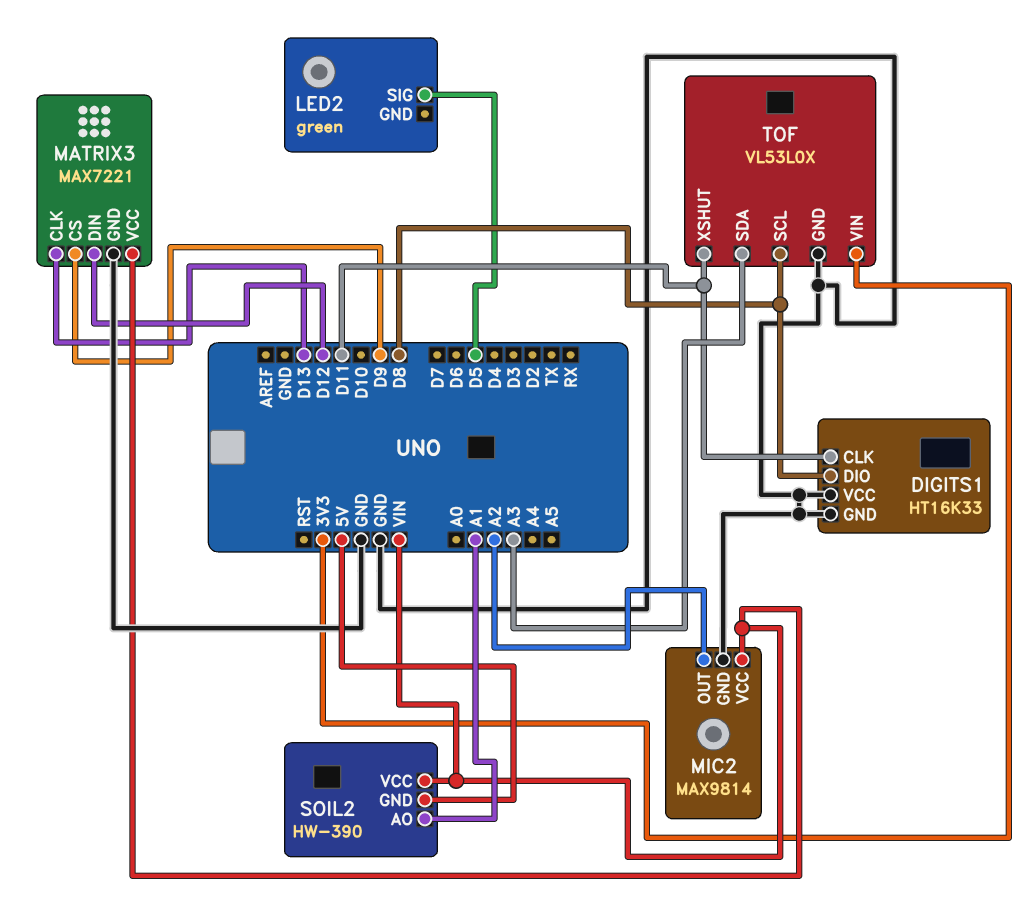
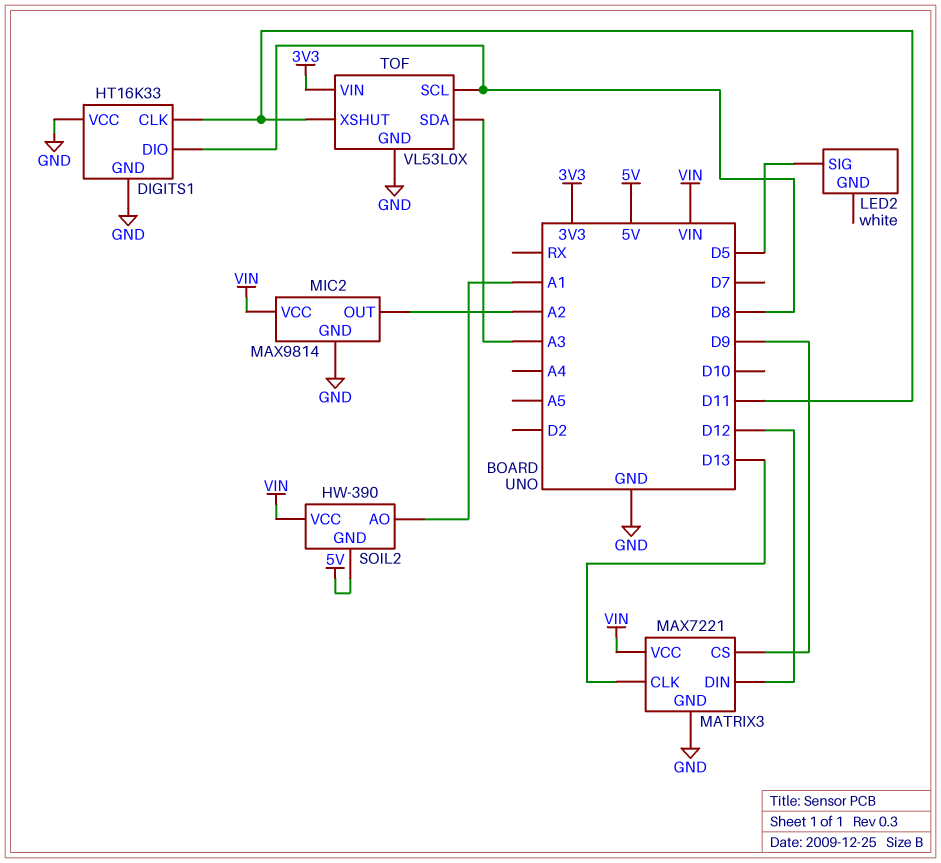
LED2: green -> white

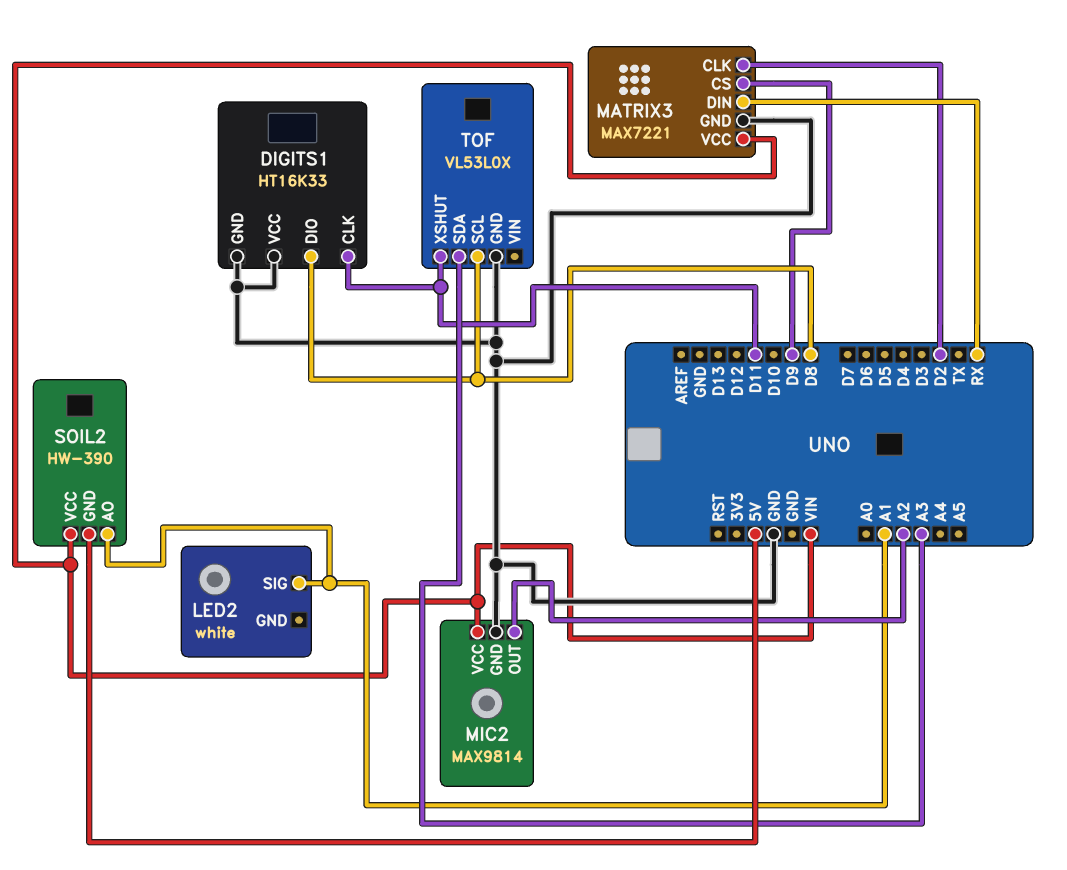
LED2 pin SIG: D5 -> A1
MATRIX3 pin CLK: D13 -> D2
MATRIX3 pin DIN: D12 -> RX
TOF pin VIN: 3V3 -> none

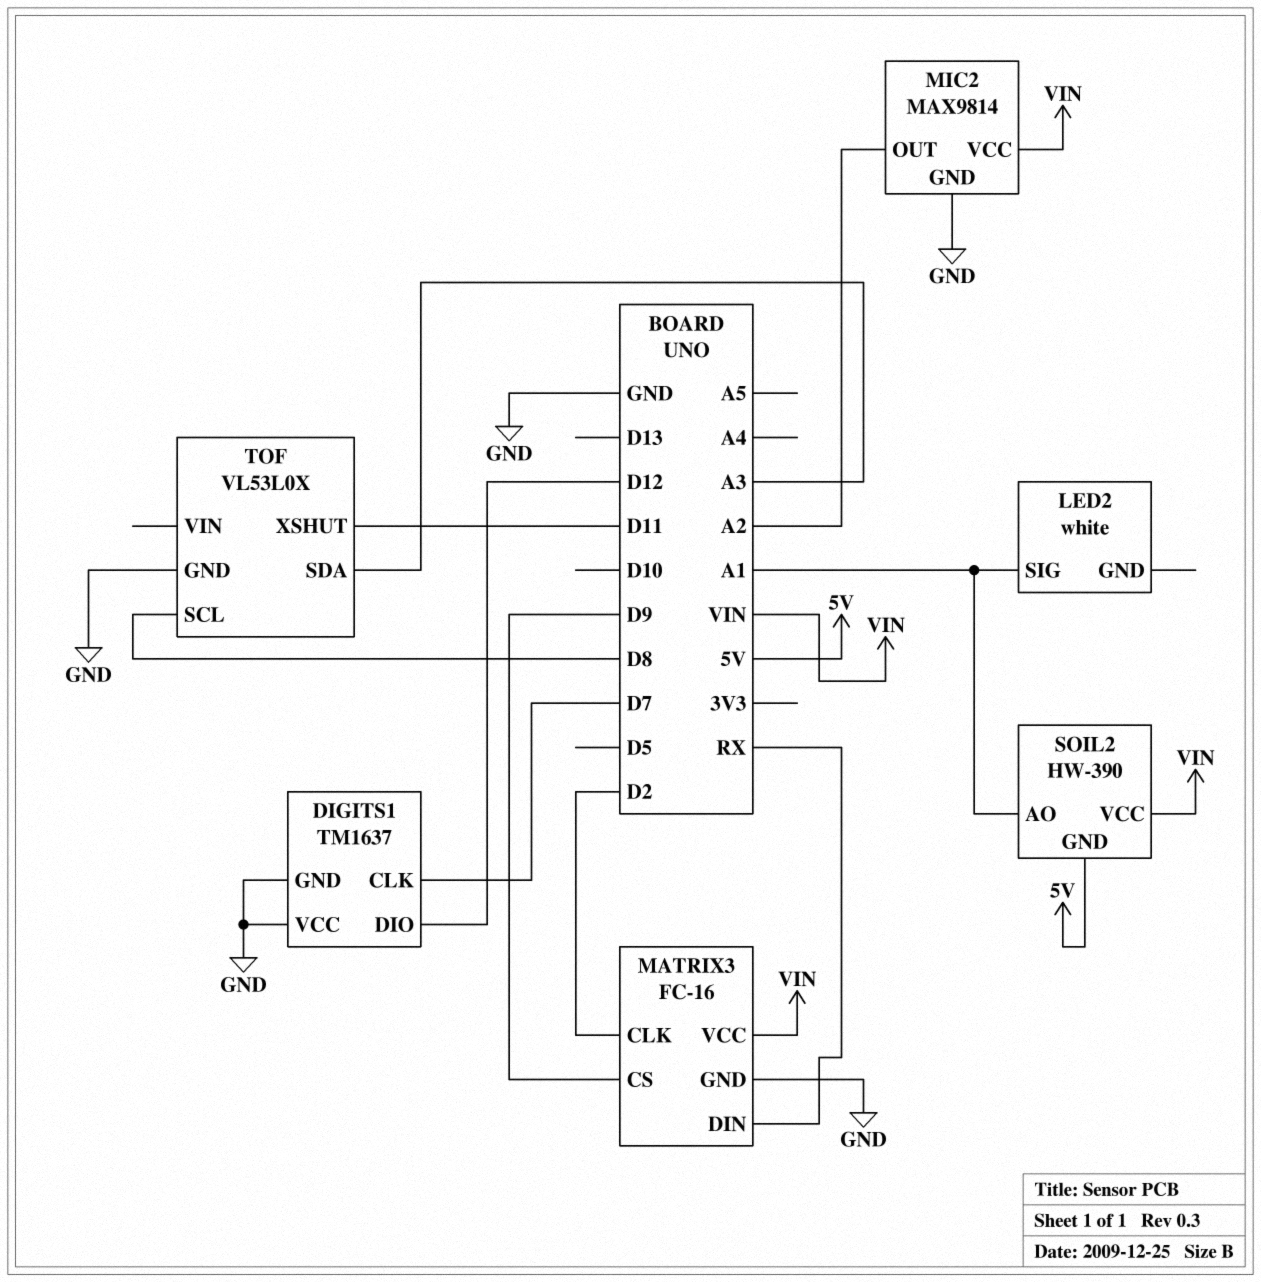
DIGITS1: HT16K33 -> TM1637
DIGITS1 pin CLK: D11 -> D7
DIGITS1 pin DIO: D8 -> D12
MATRIX3: MAX7221 -> FC-16

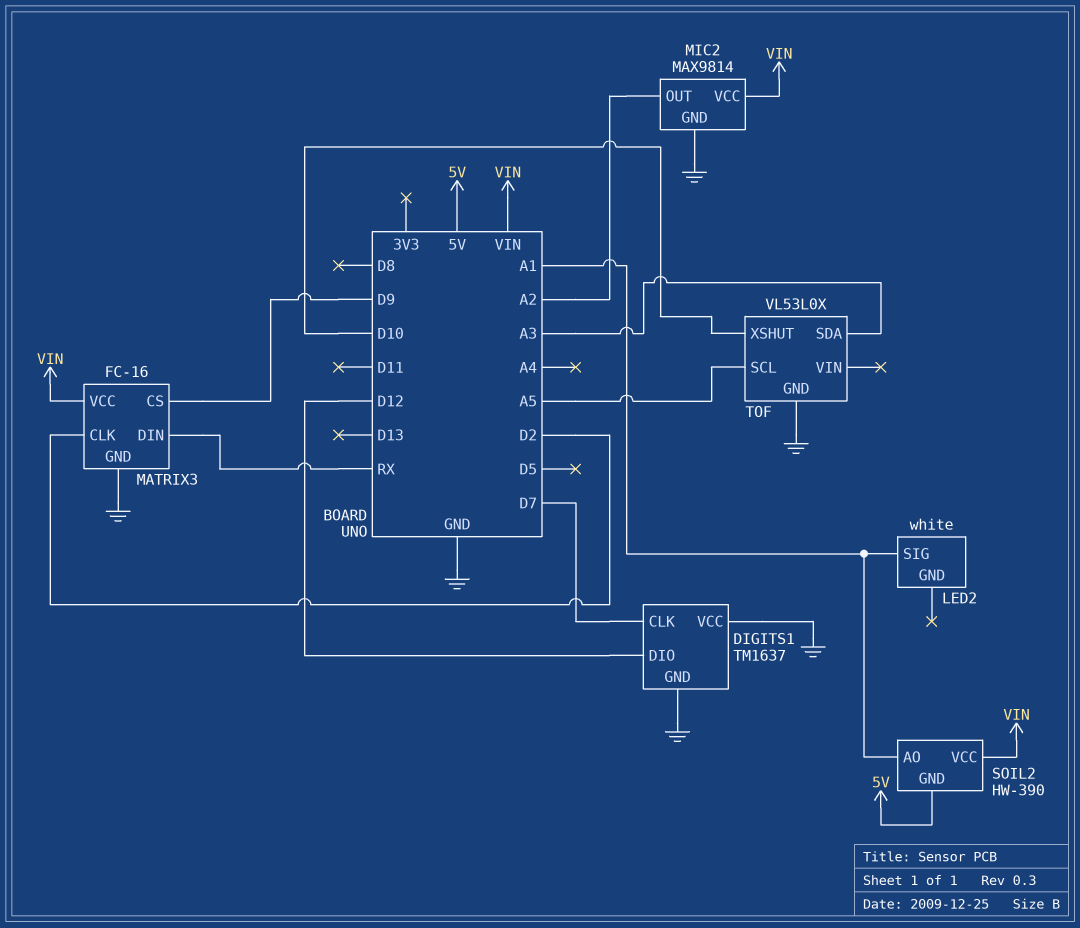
TOF pin SCL: D8 -> A5
TOF pin XSHUT: D11 -> D10

